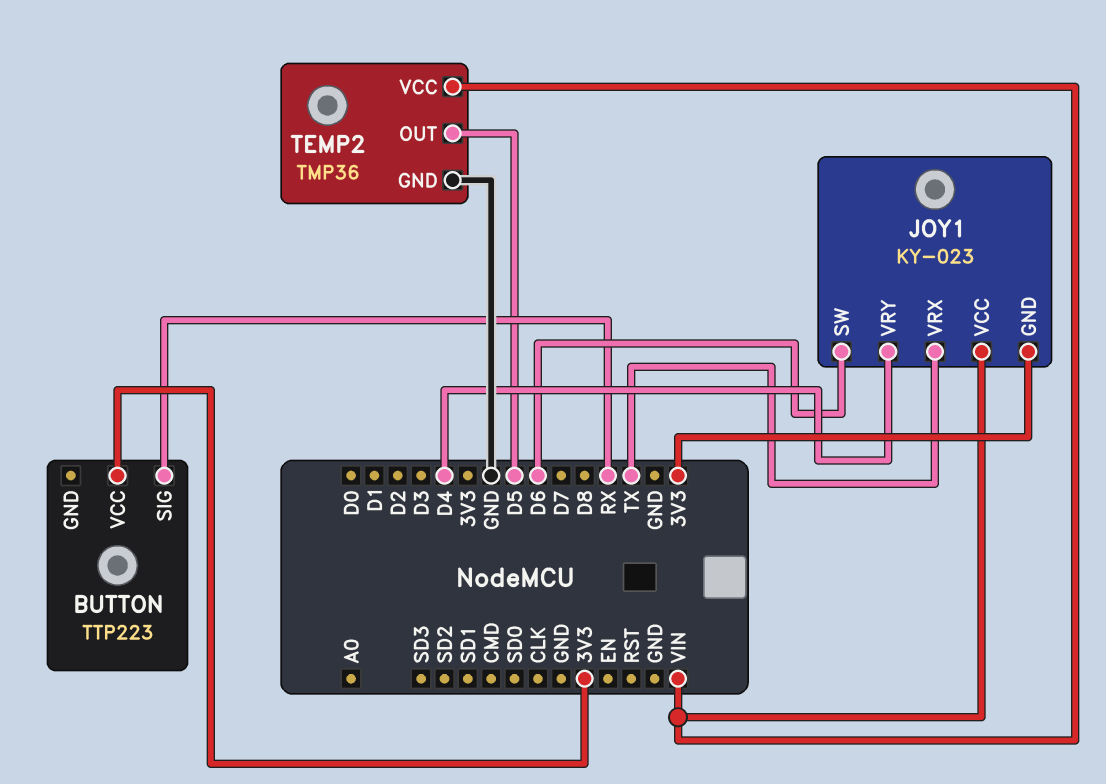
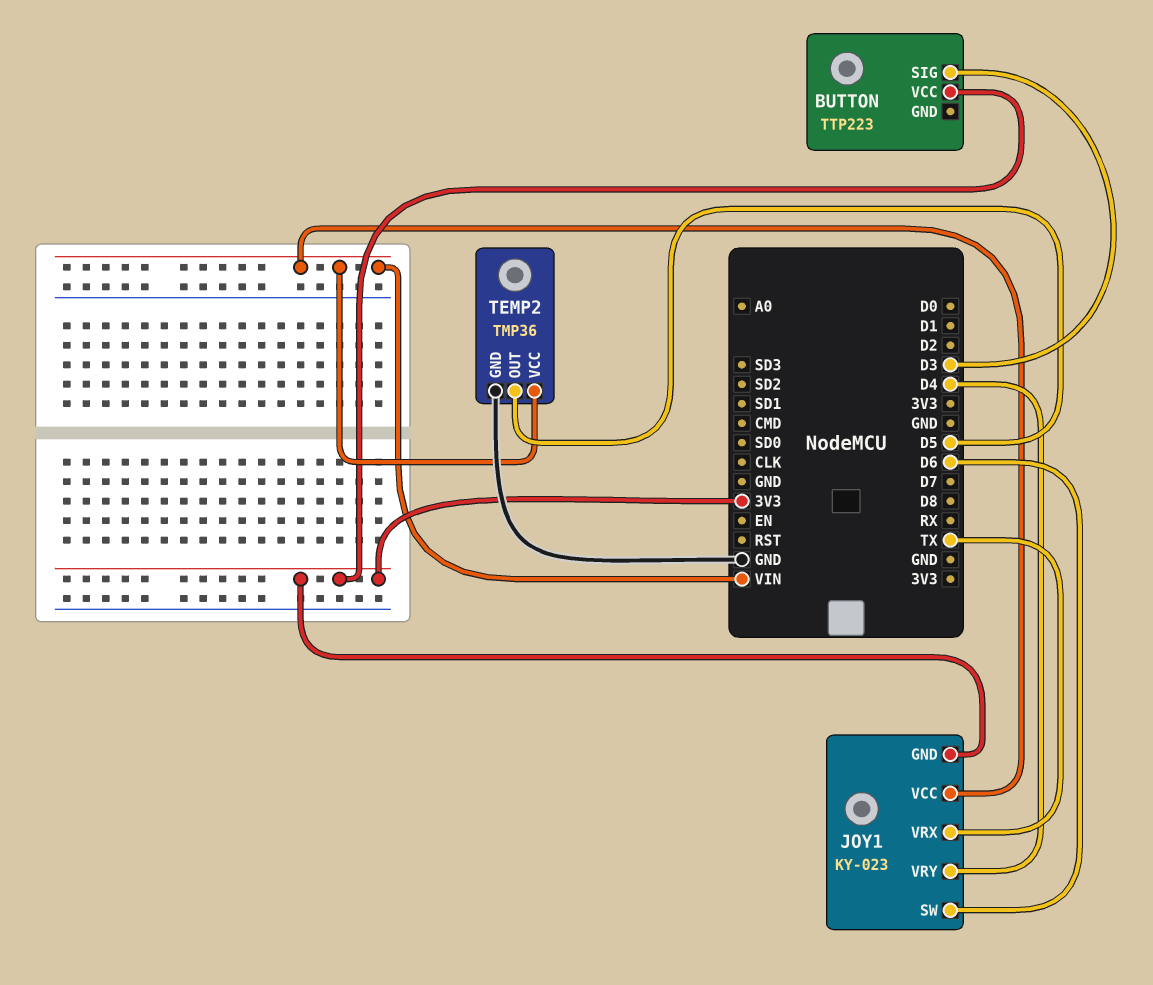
BUTTON pin SIG: RX -> D3

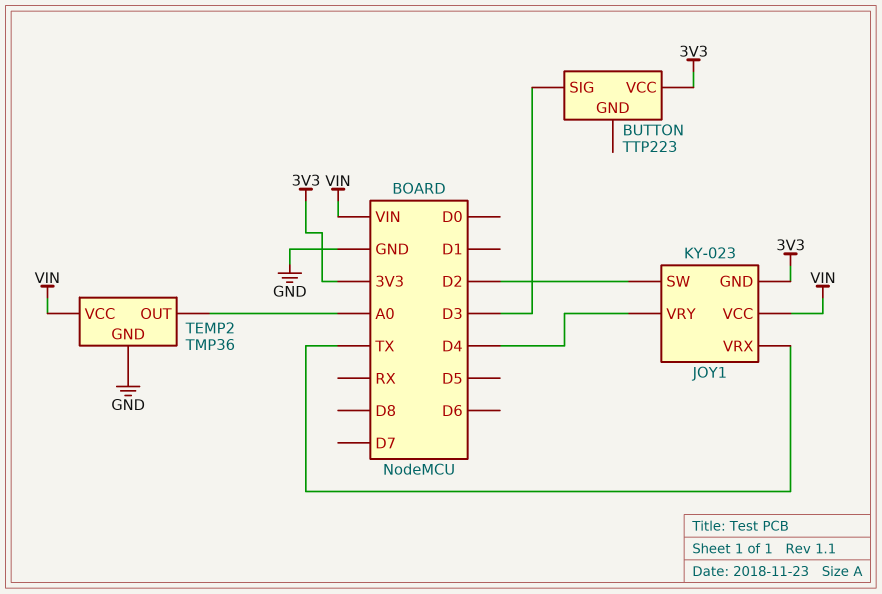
JOY1 pin SW: D6 -> D2
TEMP2 pin OUT: D5 -> A0

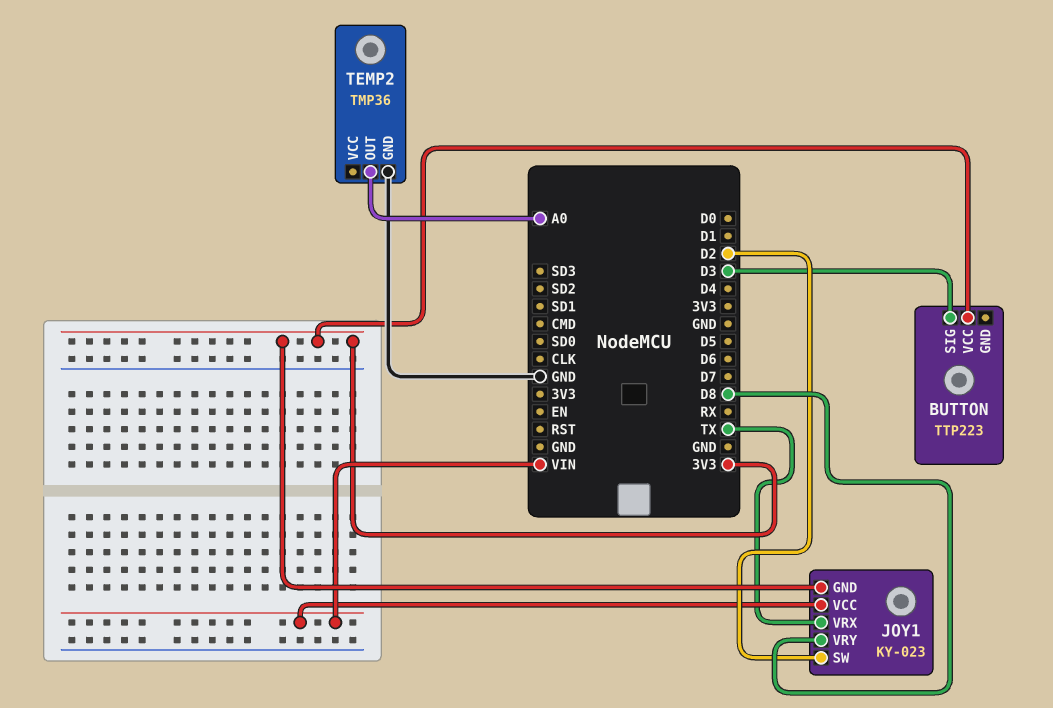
JOY1 pin VRY: D4 -> D8
TEMP2 pin VCC: VIN -> none

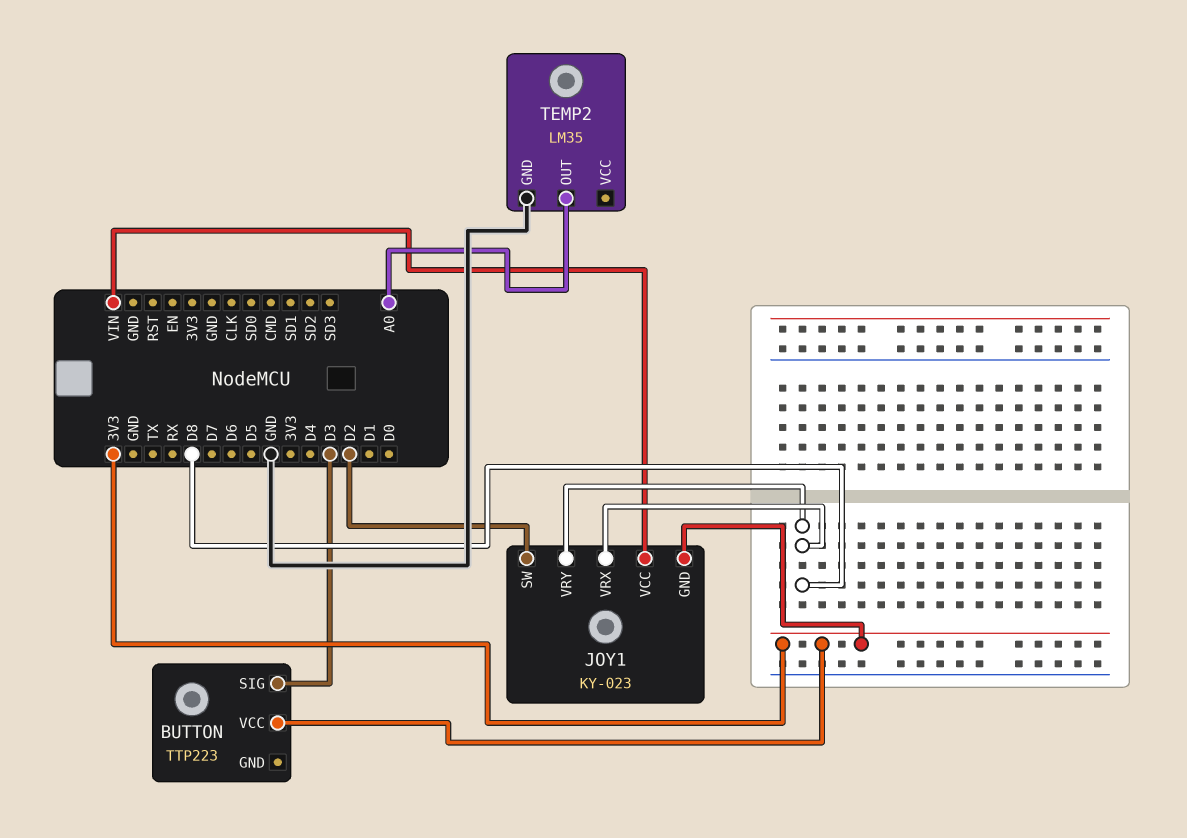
JOY1 pin VRX: TX -> D8
TEMP2: TMP36 -> LM35

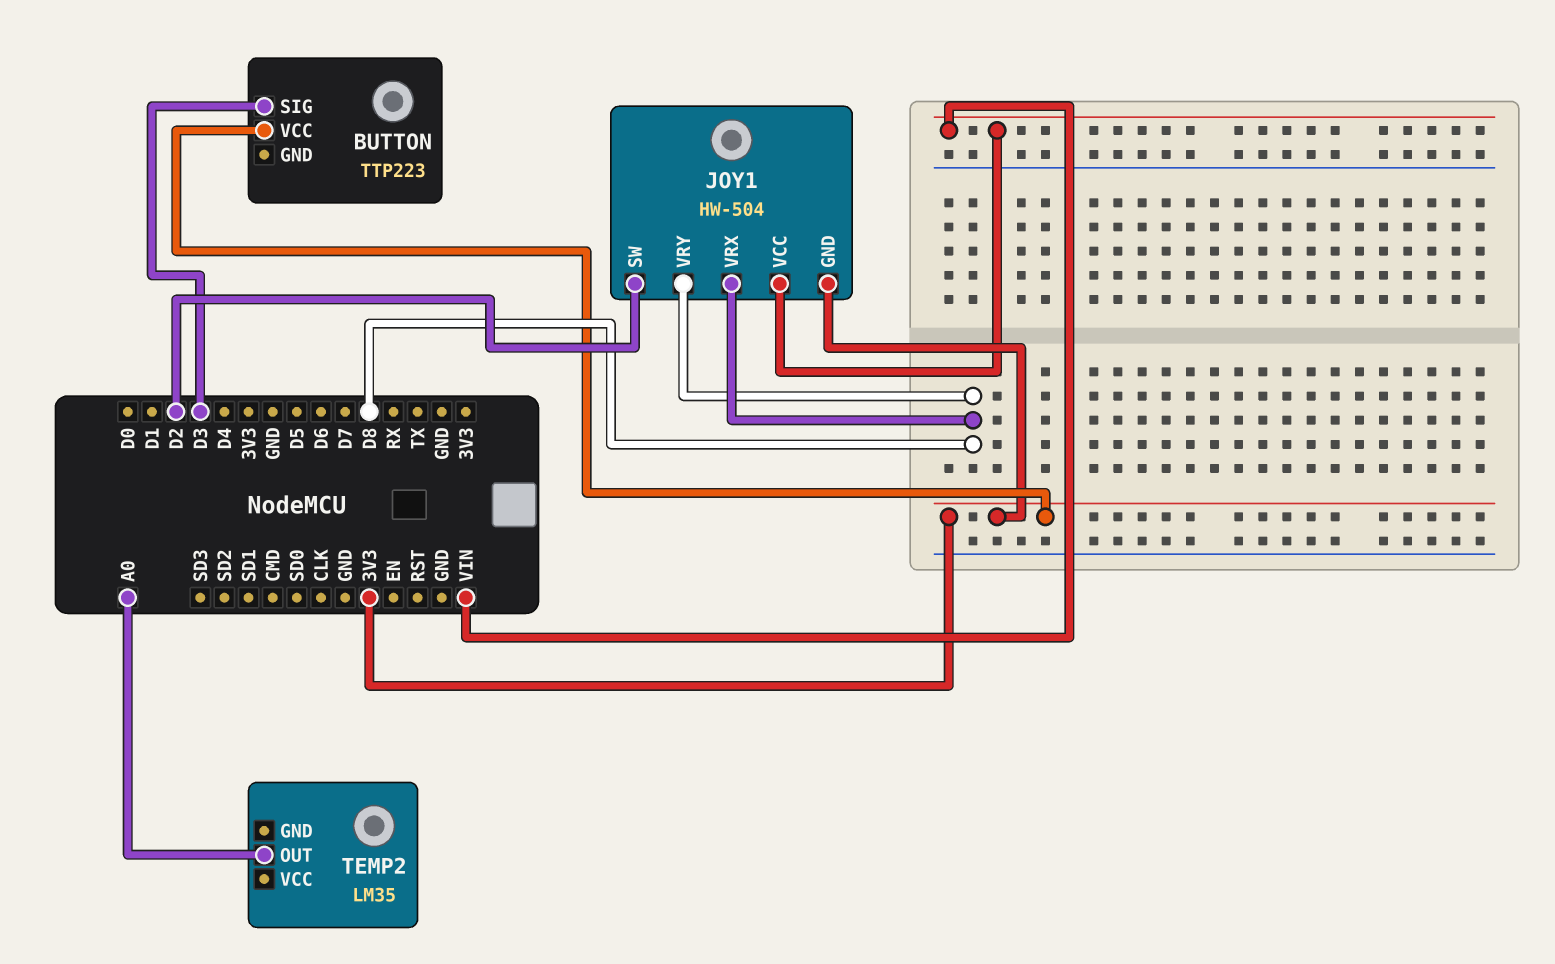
JOY1: KY-023 -> HW-504
TEMP2 pin GND: GND -> none

